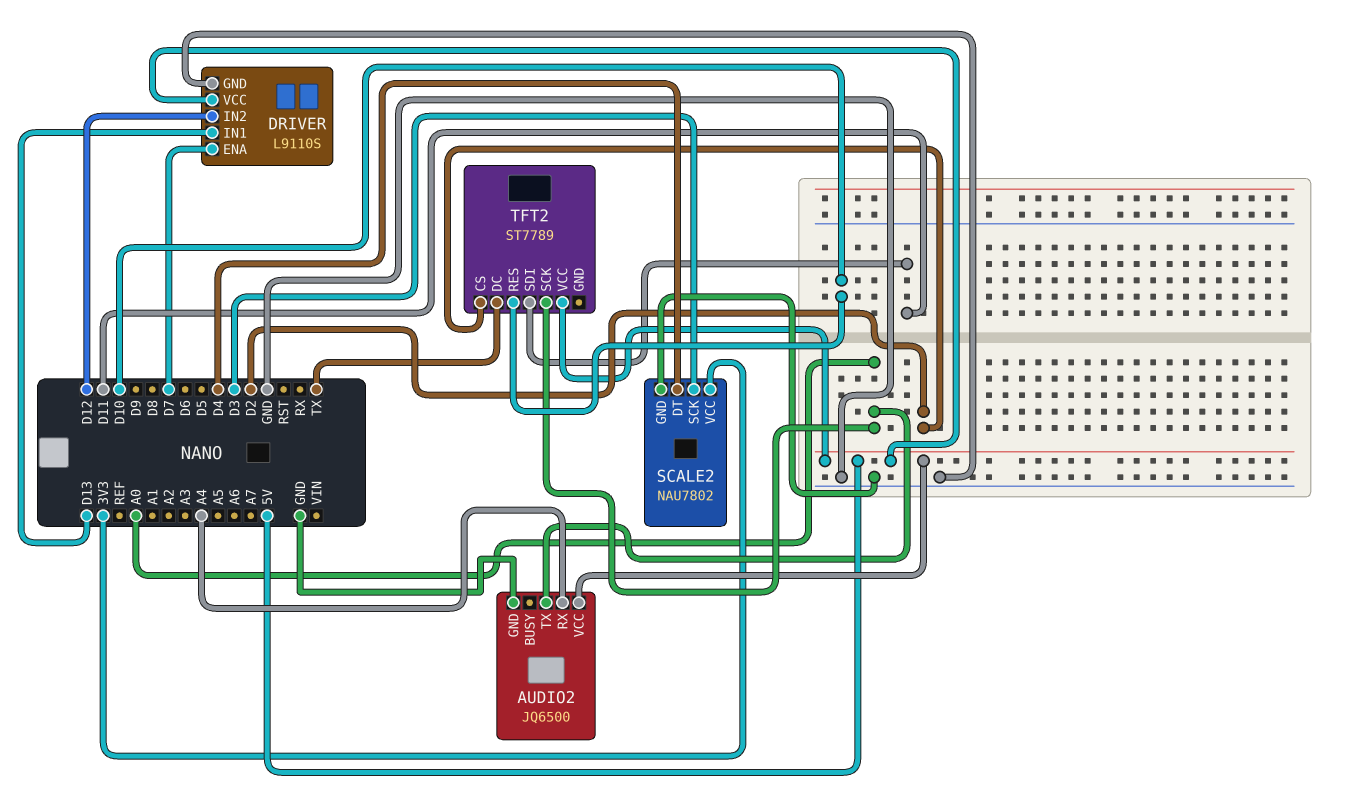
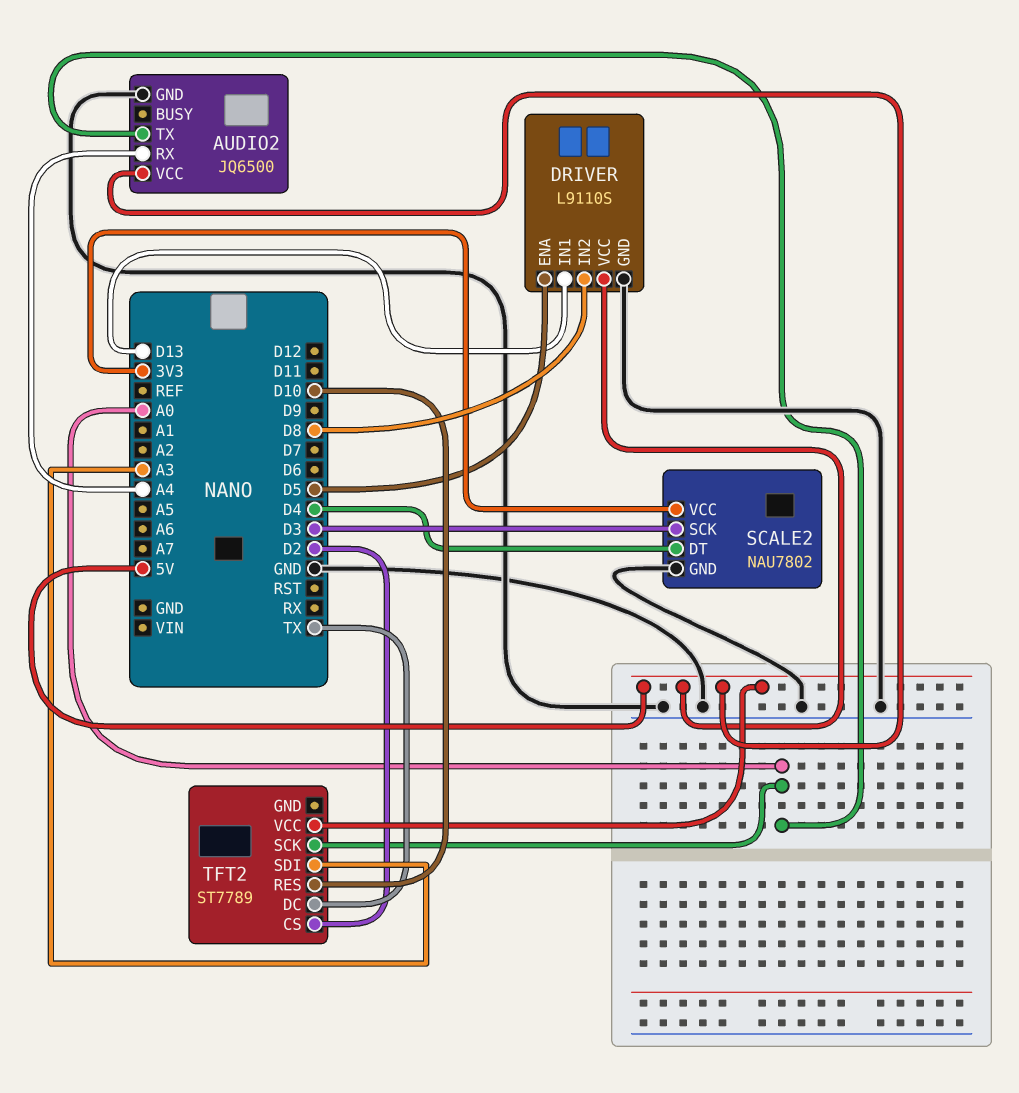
DRIVER pin ENA: D7 -> D5
DRIVER pin IN2: D12 -> D8
TFT2 pin SDI: D11 -> A3

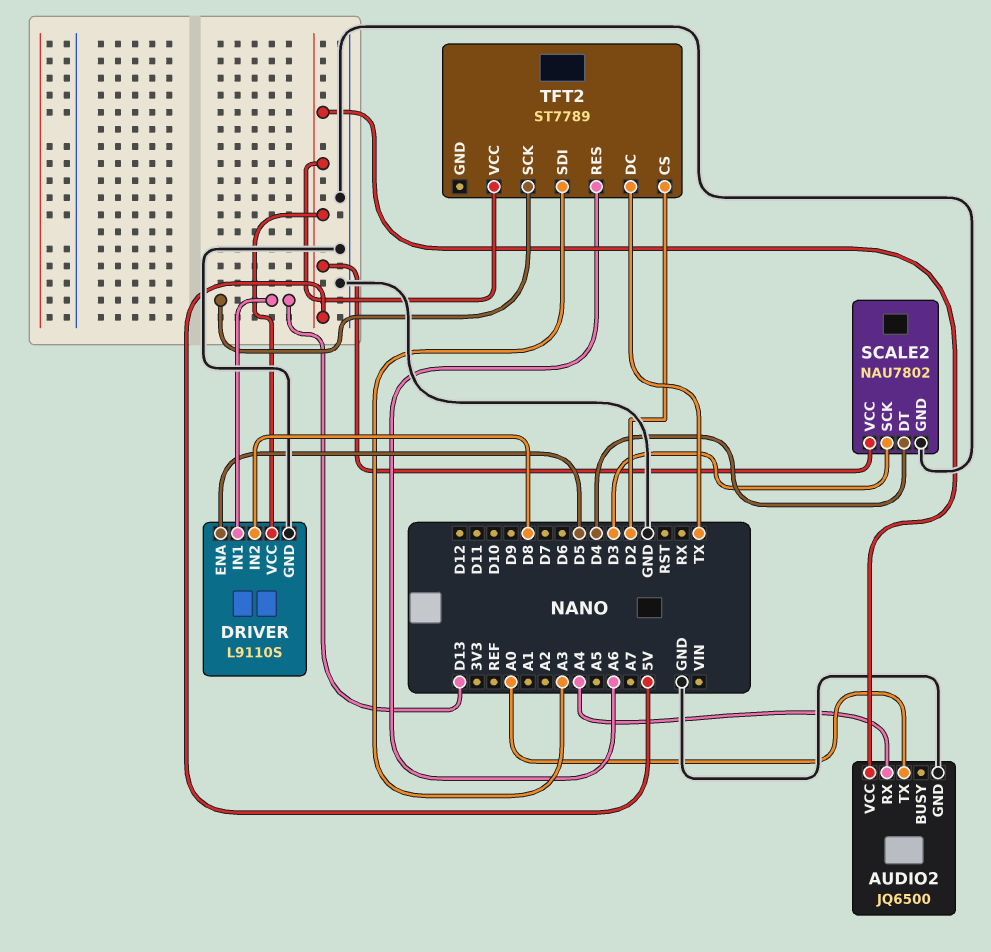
SCALE2 pin VCC: 3V3 -> 5V
TFT2 pin RES: D10 -> A6
TFT2 pin SCK: A0 -> D13

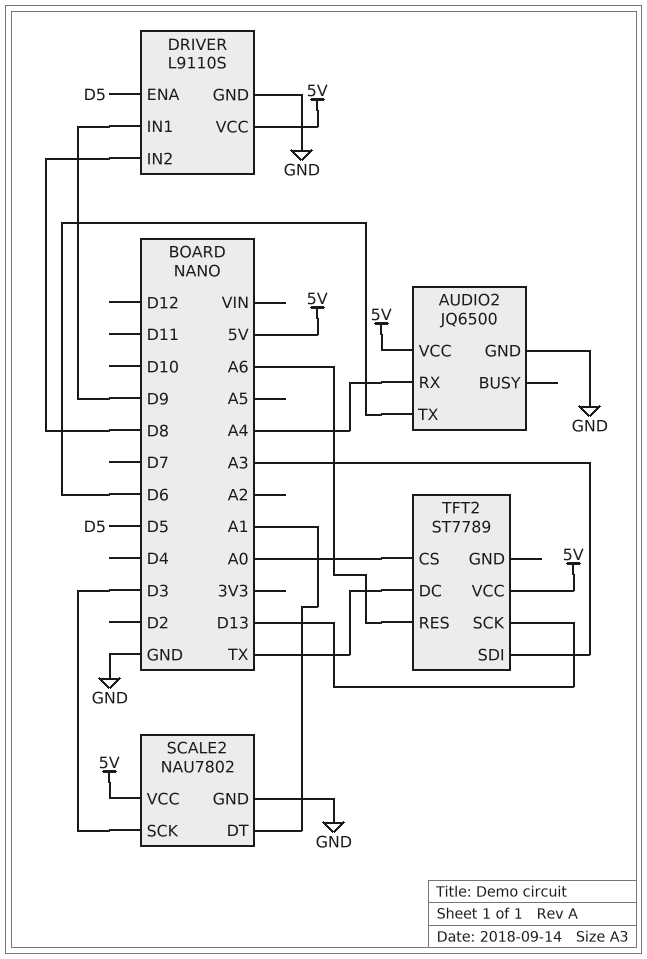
AUDIO2 pin TX: A0 -> D6
DRIVER pin IN1: D13 -> D9
SCALE2 pin DT: D4 -> A1
TFT2 pin CS: D2 -> A0

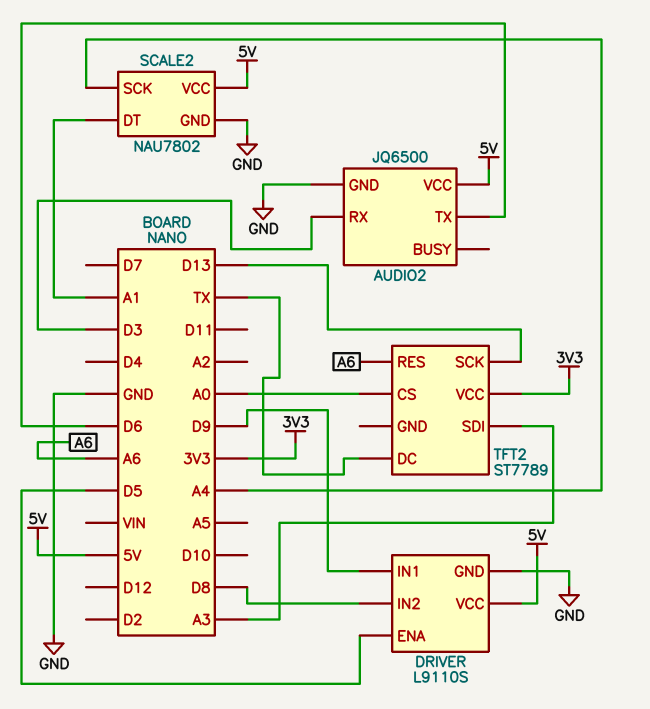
AUDIO2 pin RX: A4 -> D3
SCALE2 pin SCK: D3 -> A4
TFT2 pin VCC: 5V -> 3V3

